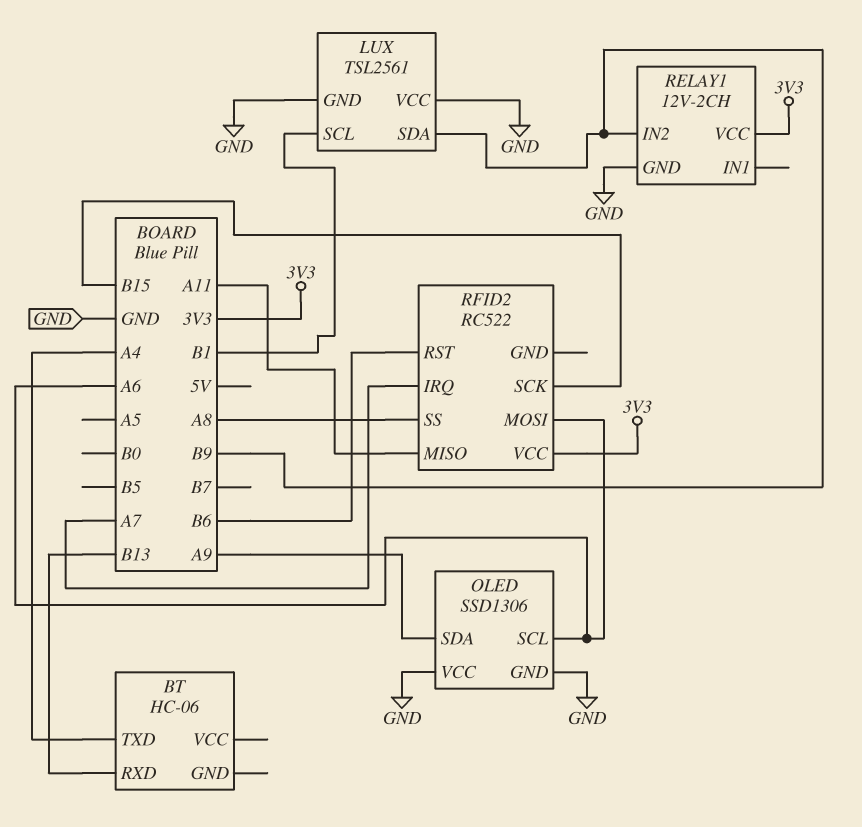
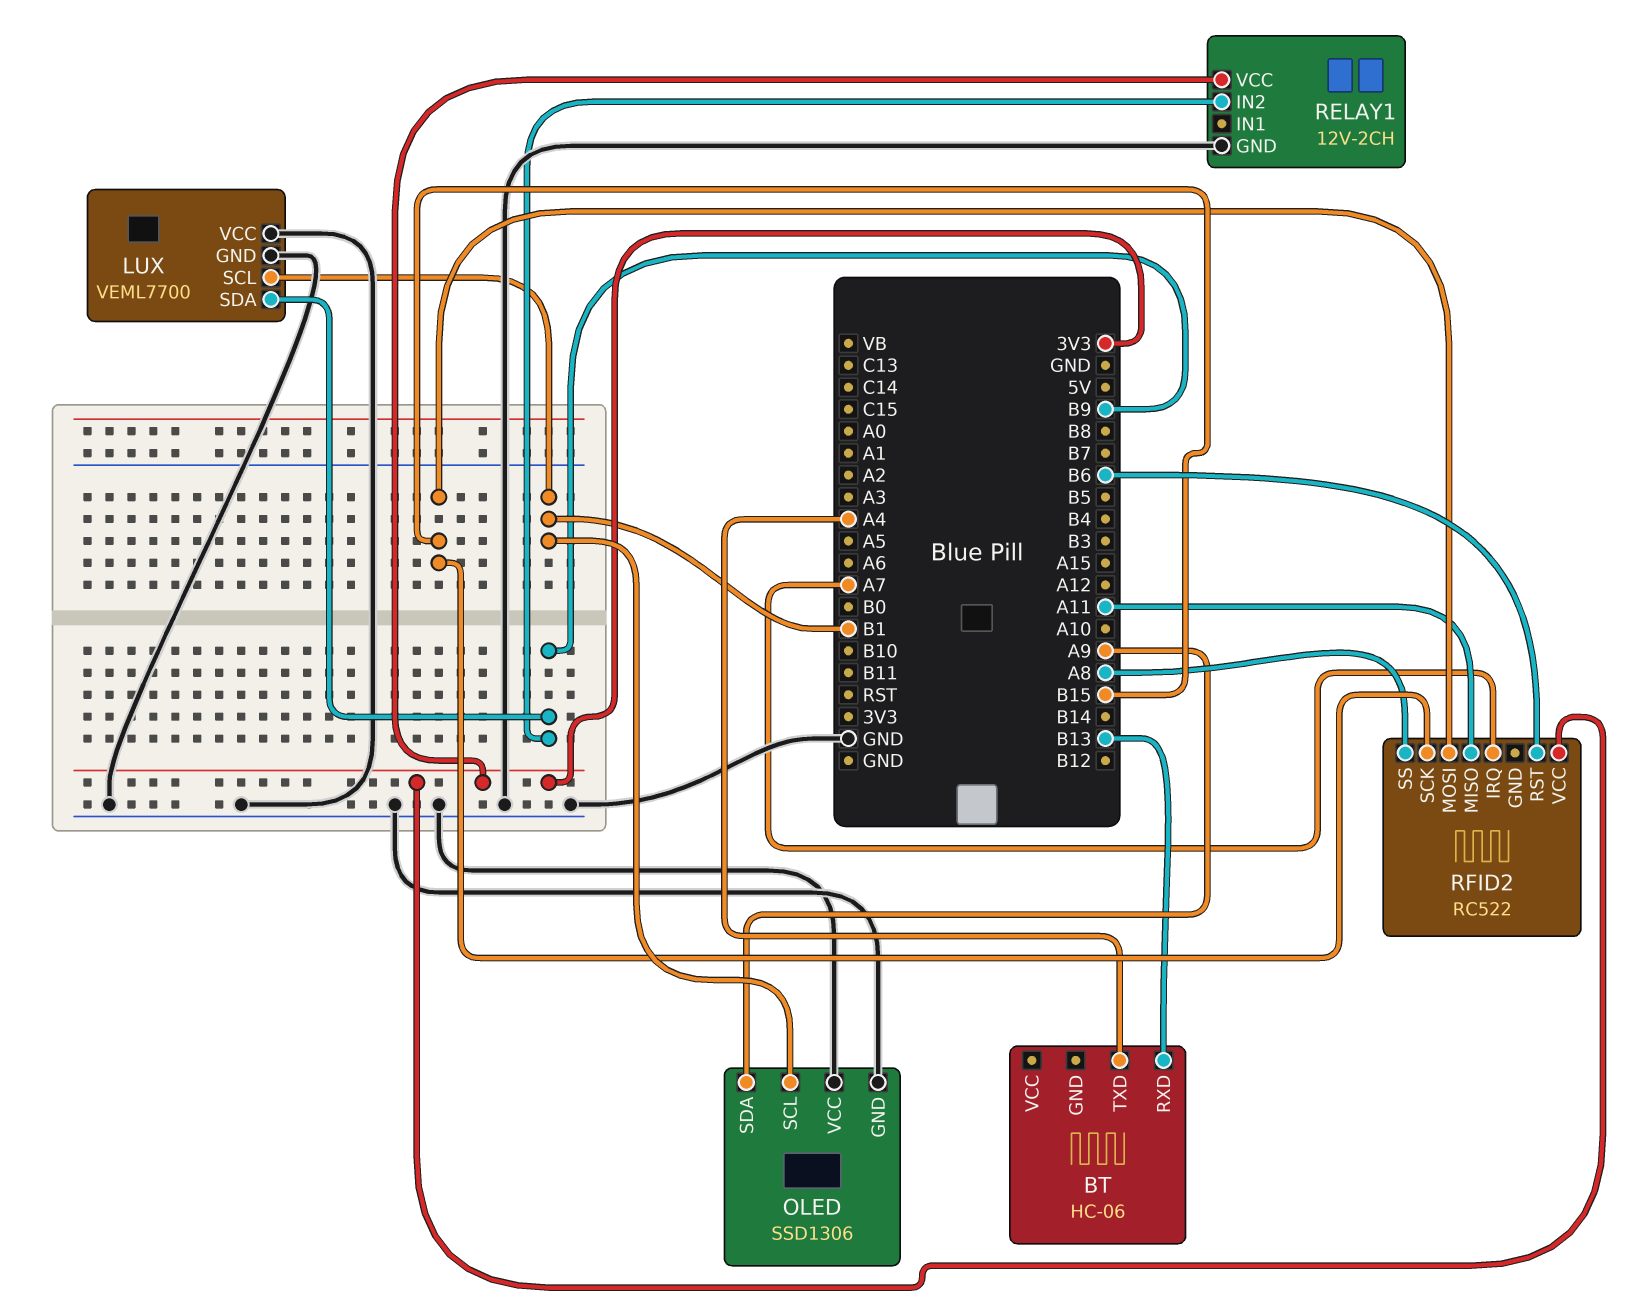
LUX: TSL2561 -> VEML7700
OLED pin SCL: A6 -> B1
RFID2 pin MOSI: A6 -> B15

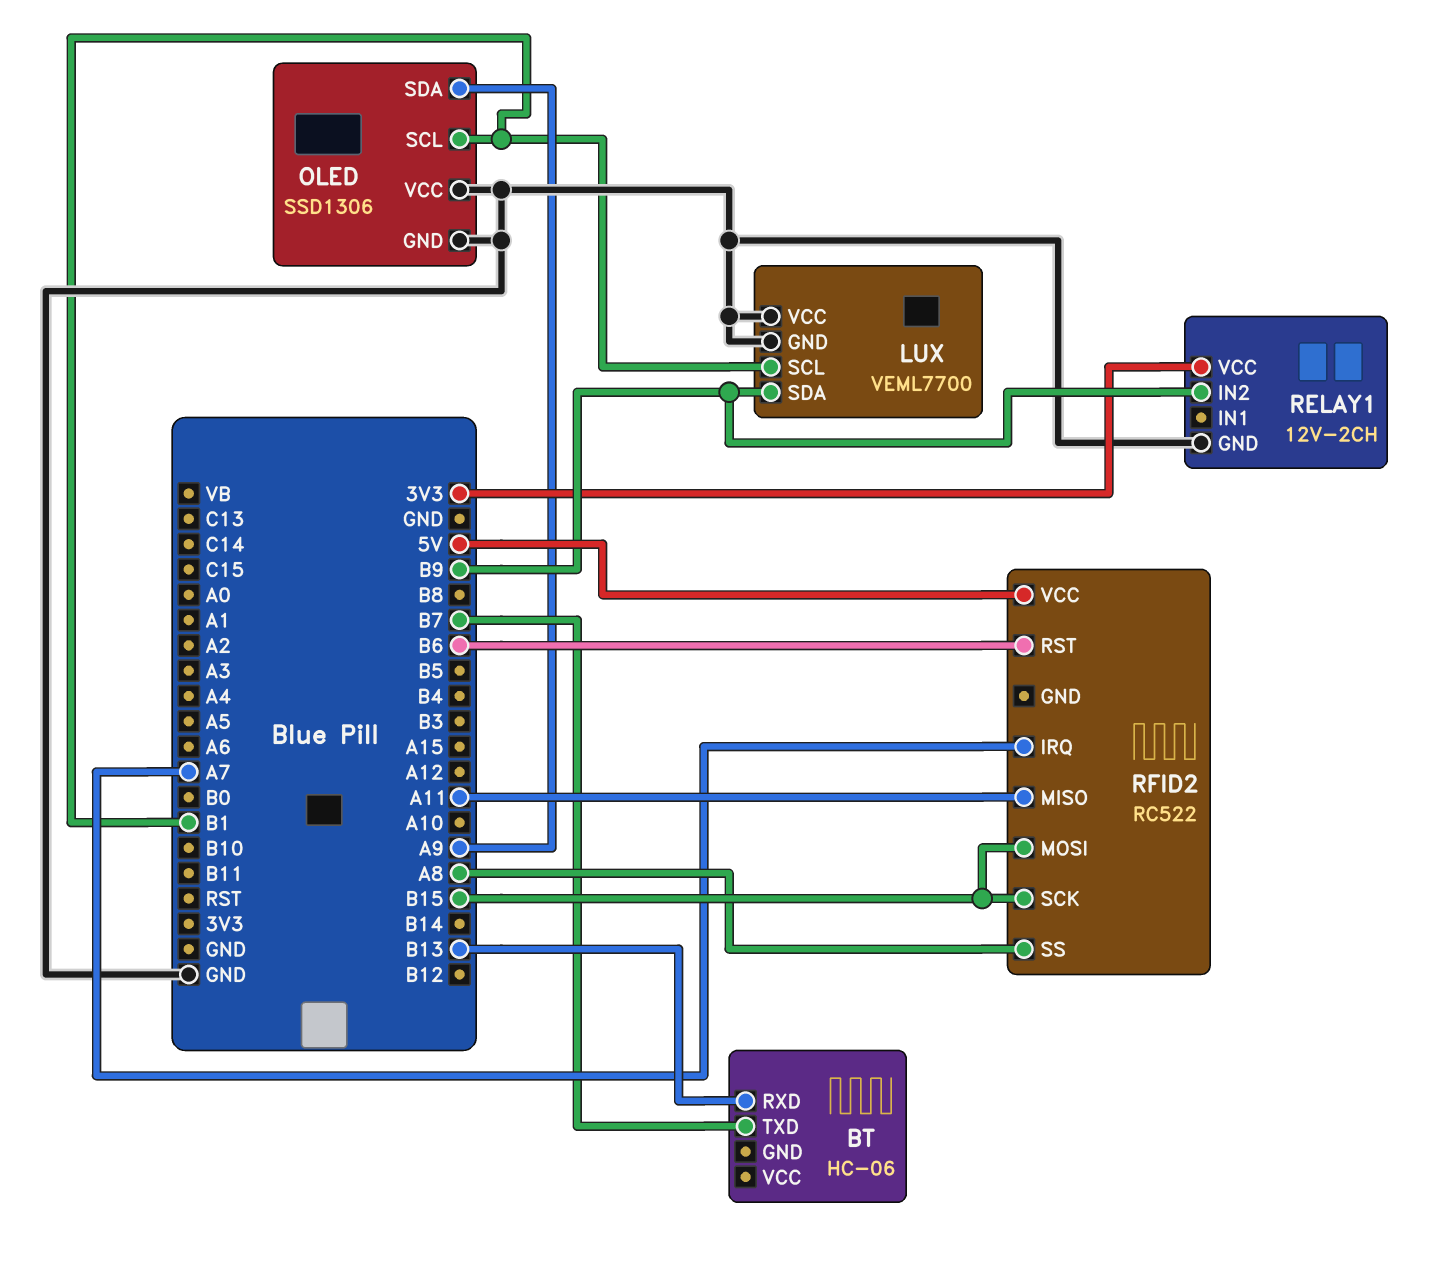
BT pin TXD: A4 -> B7
RFID2 pin VCC: 3V3 -> 5V

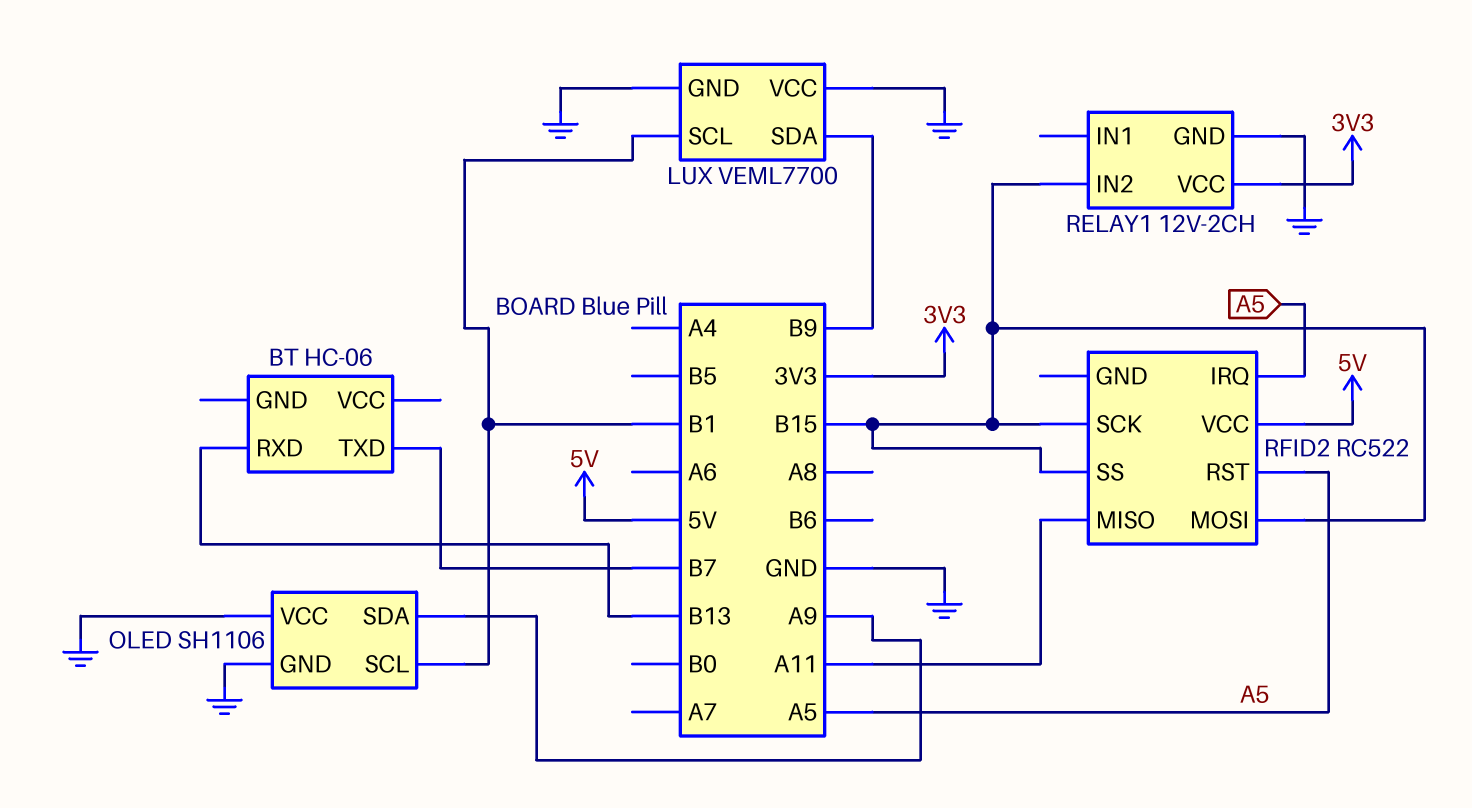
OLED: SSD1306 -> SH1106
RELAY1 pin IN2: B9 -> B15
RFID2 pin IRQ: A7 -> A5
RFID2 pin RST: B6 -> A5
RFID2 pin SS: A8 -> B15

